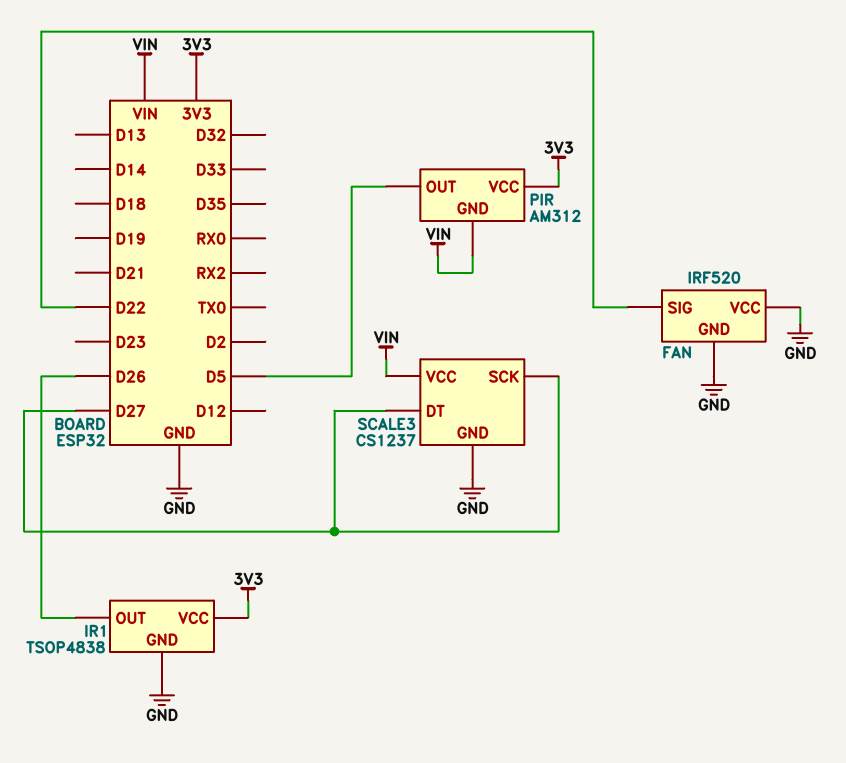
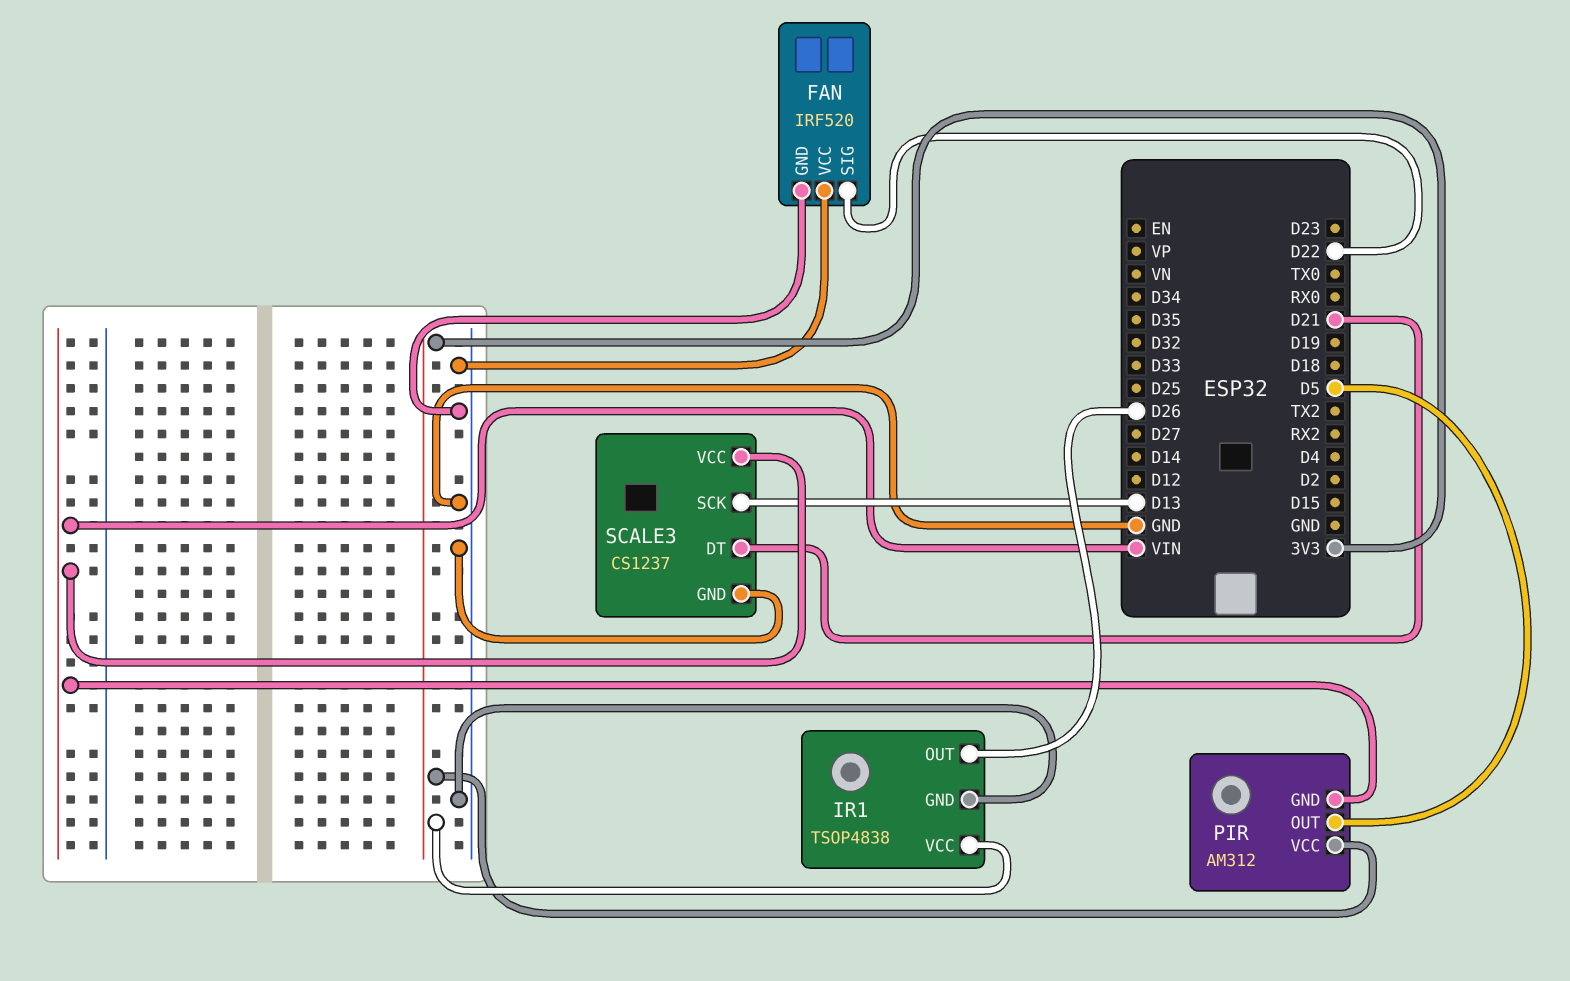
SCALE3 pin DT: D27 -> D21
SCALE3 pin SCK: D27 -> D13

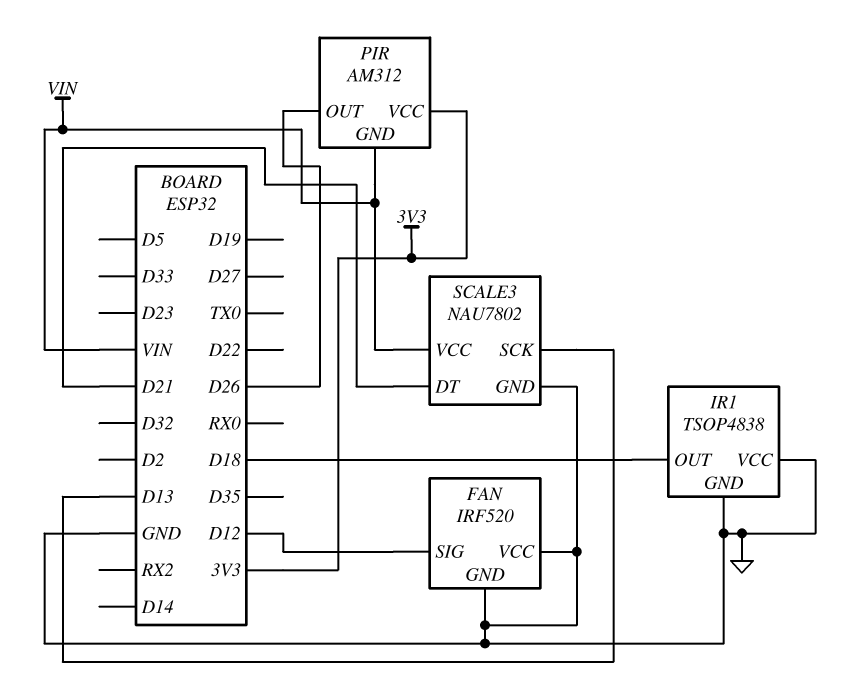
FAN pin SIG: D22 -> D12
IR1 pin OUT: D26 -> D18
IR1 pin VCC: 3V3 -> GND
PIR pin OUT: D5 -> D26
SCALE3: CS1237 -> NAU7802

